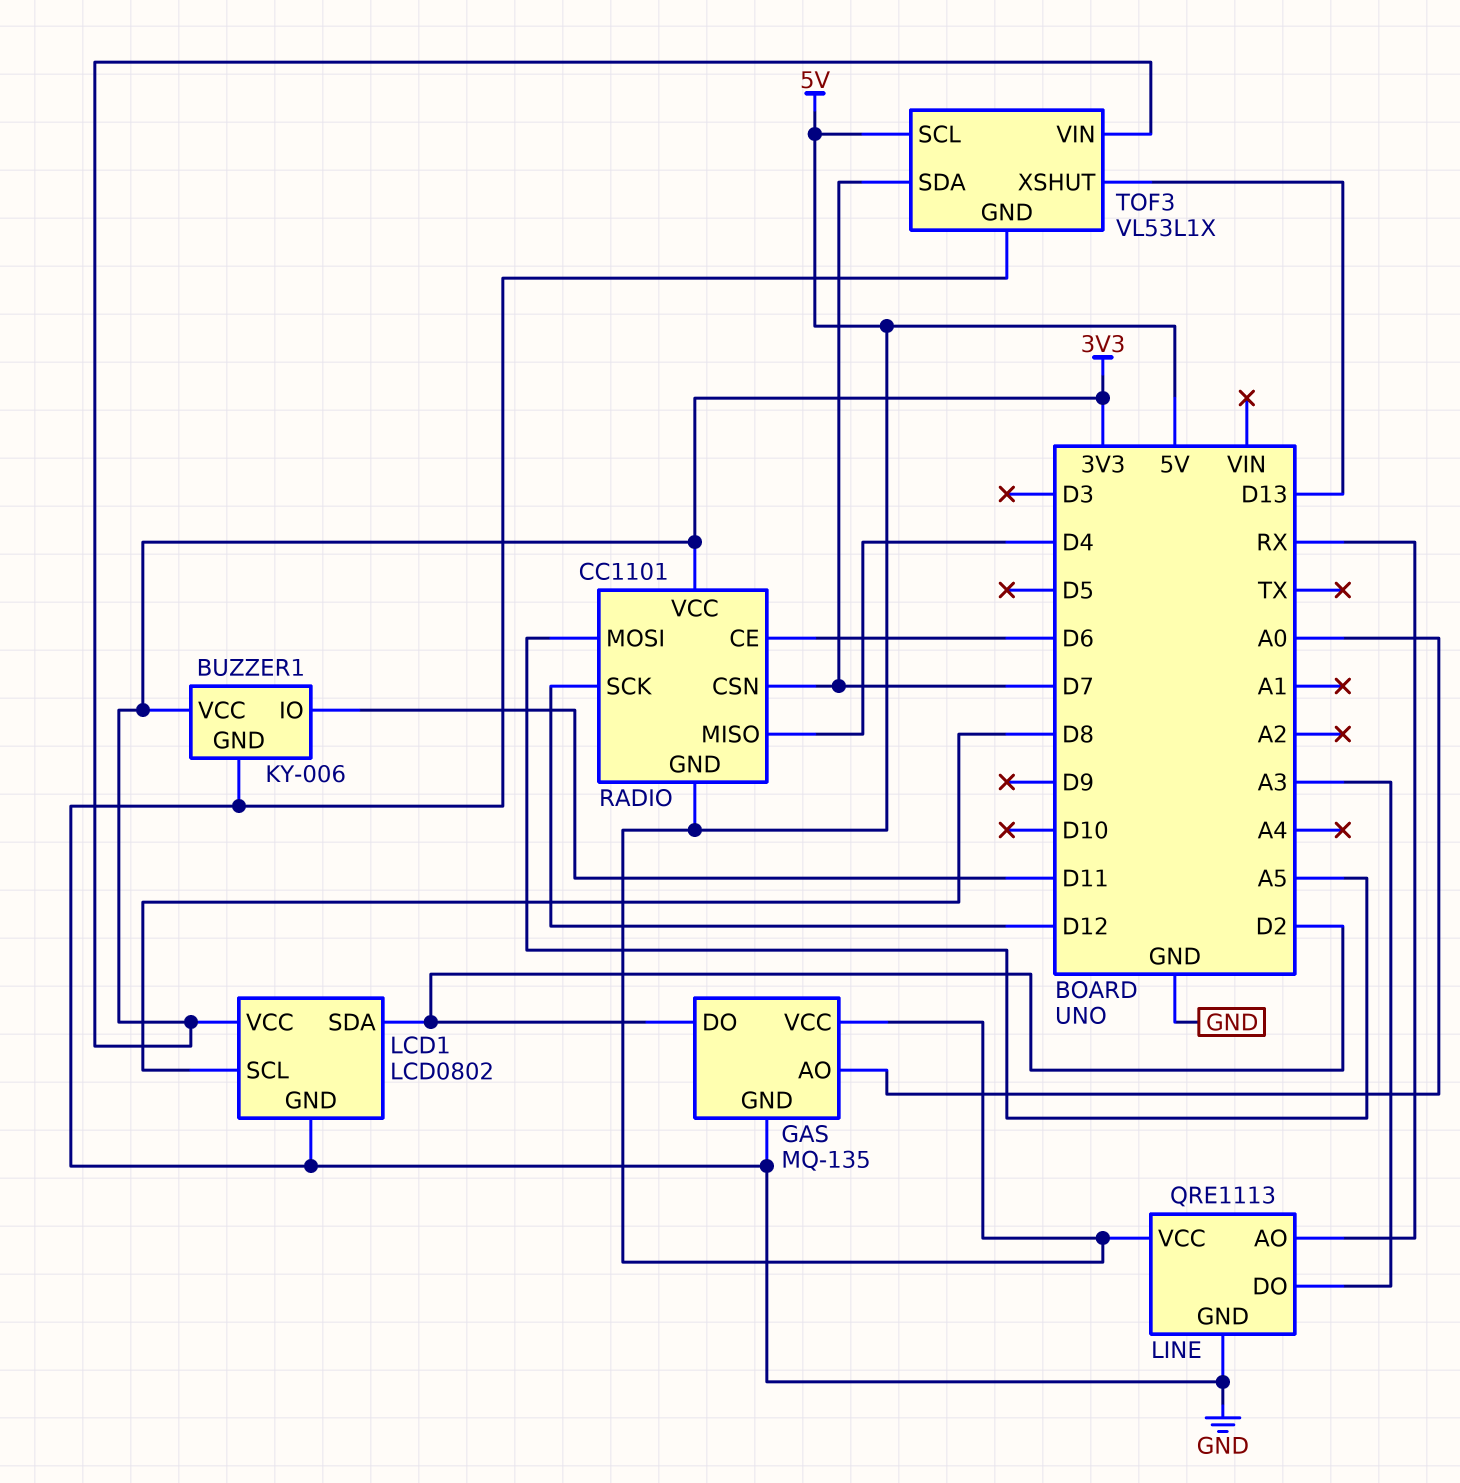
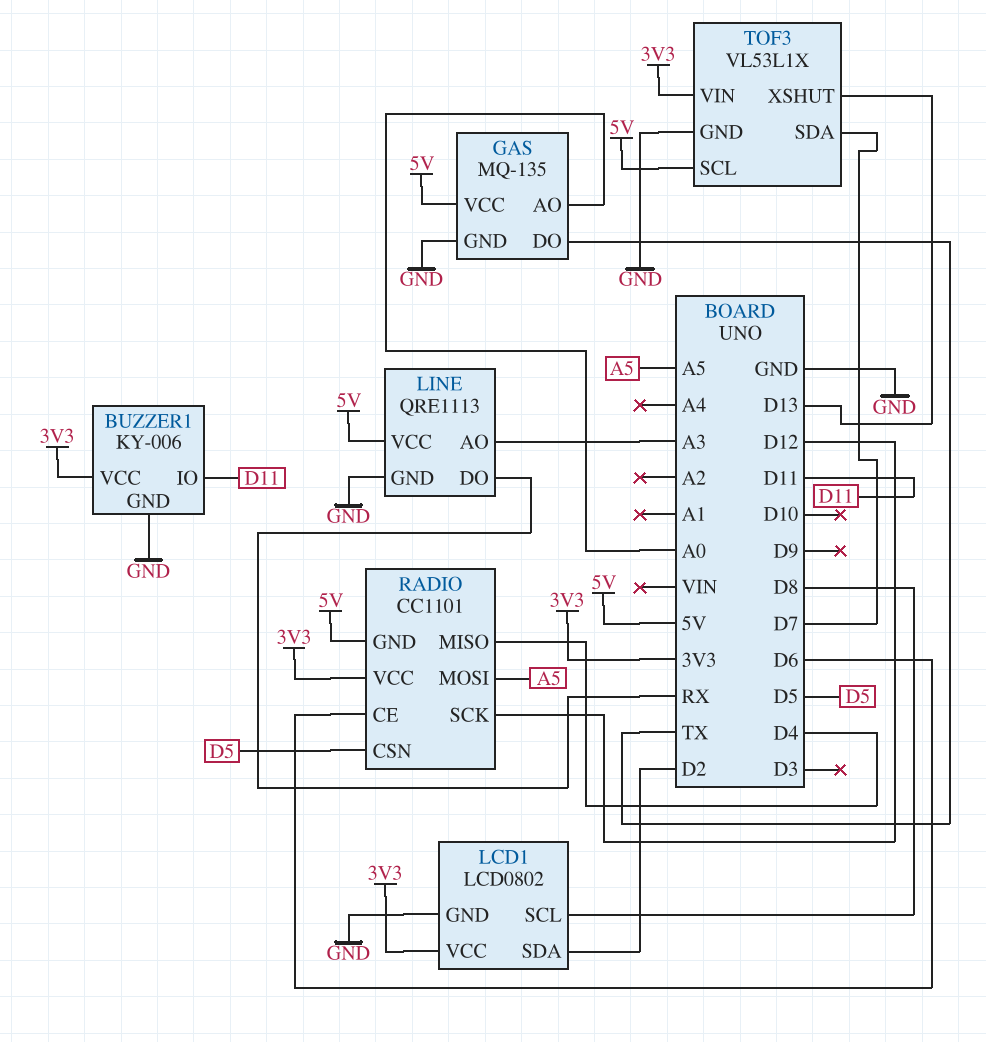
GAS pin DO: D2 -> TX
LINE pin AO: RX -> A3
LINE pin DO: A3 -> RX
RADIO pin CSN: D7 -> D5

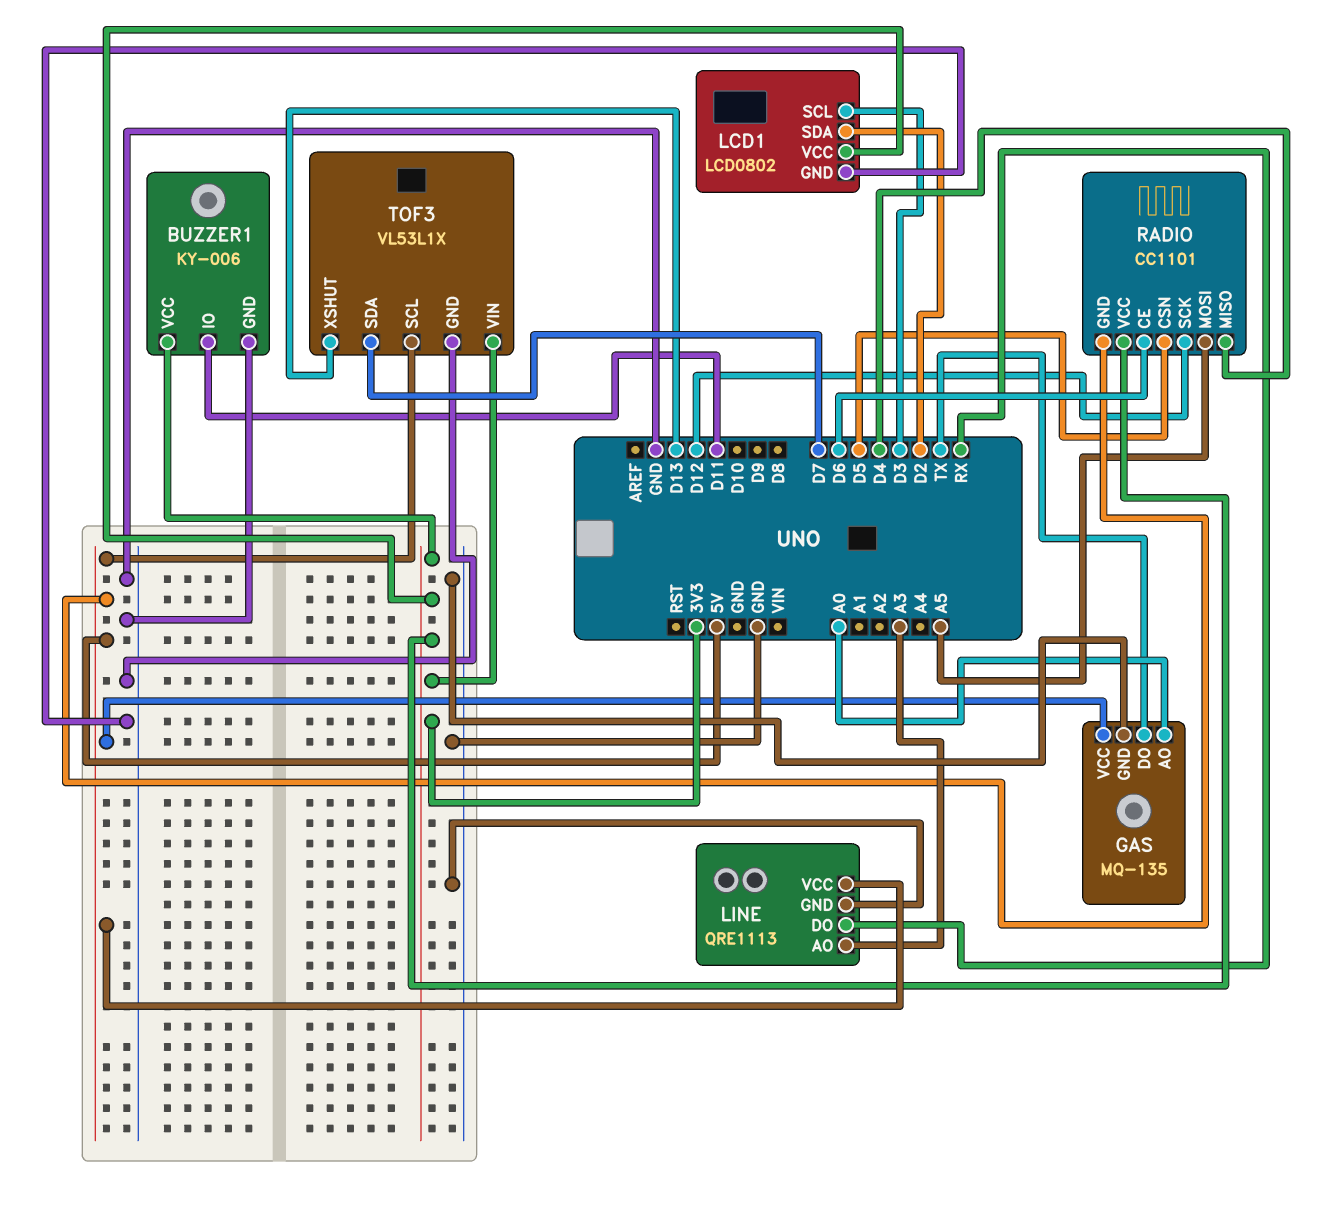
LCD1 pin SCL: D8 -> D3

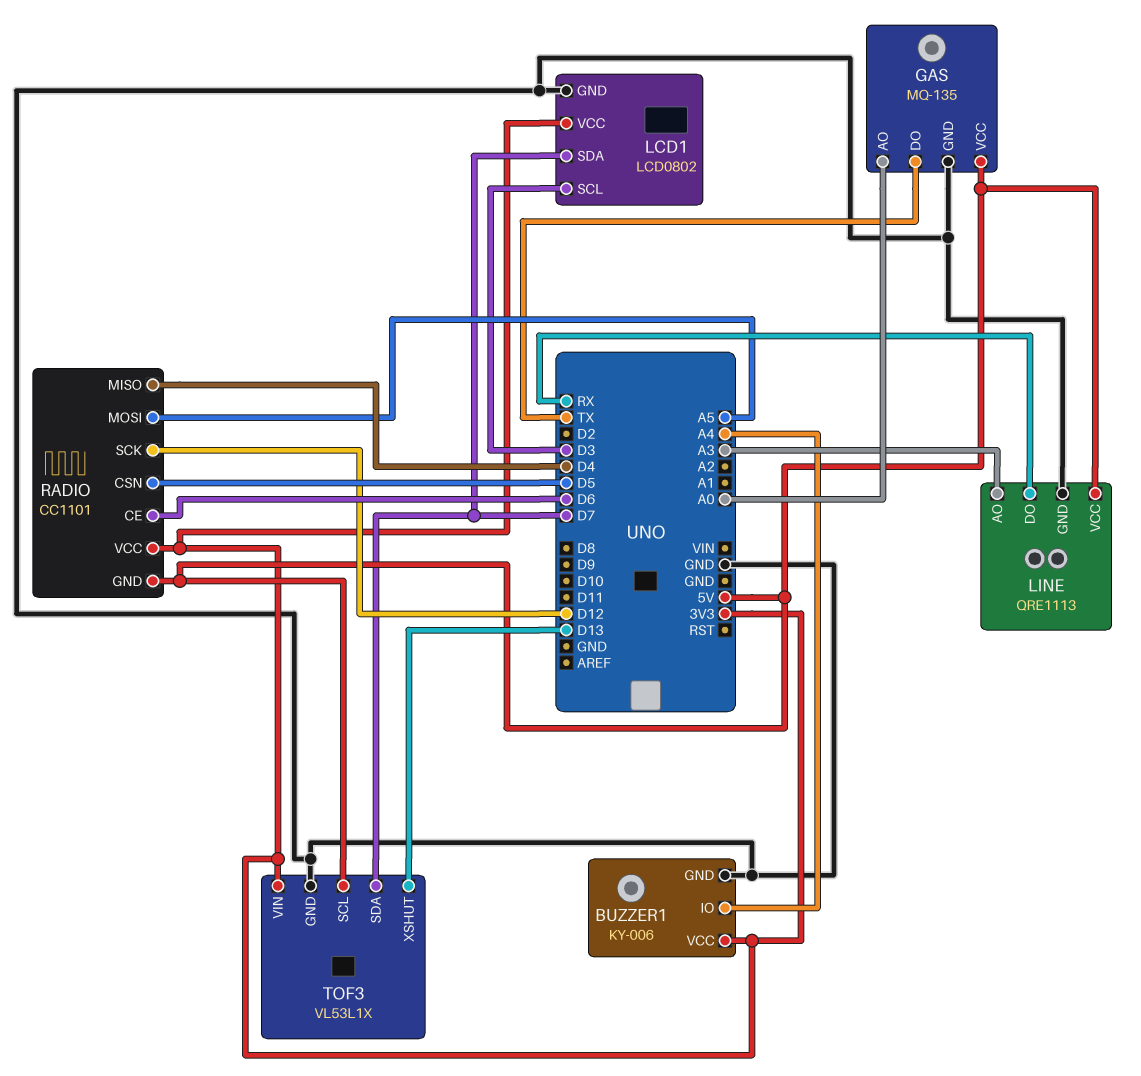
BUZZER1 pin IO: D11 -> A4
LCD1 pin SDA: D2 -> D7

